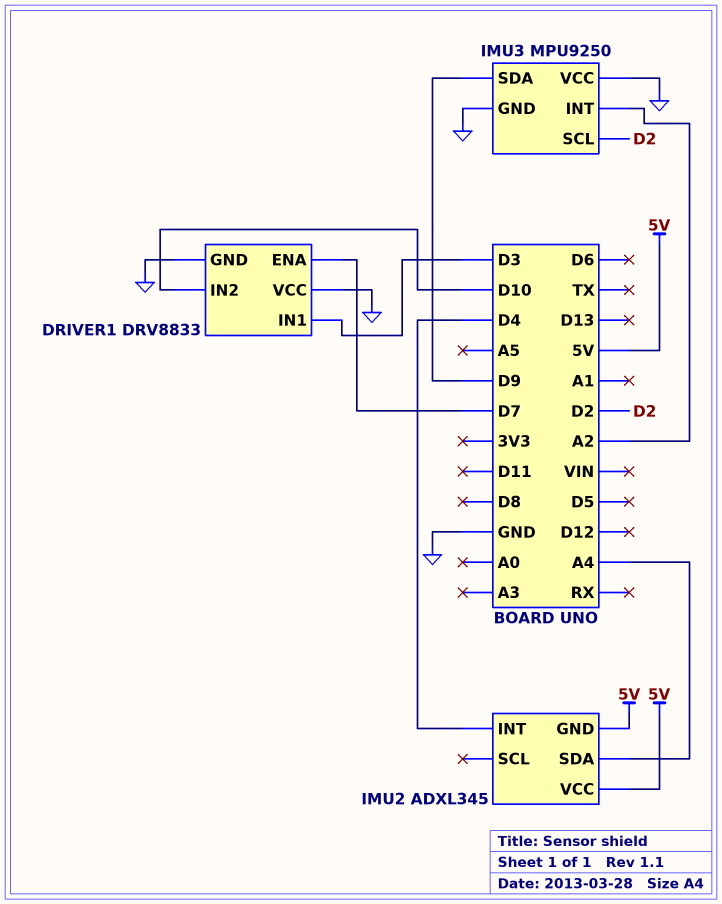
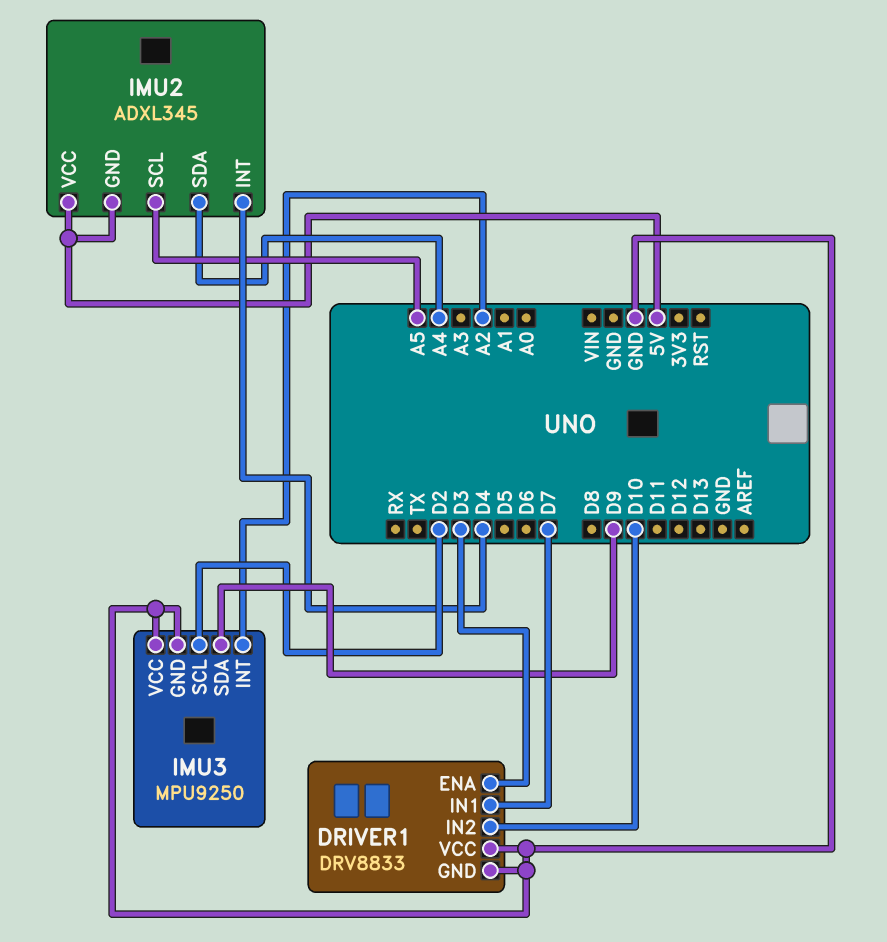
DRIVER1 pin ENA: D7 -> D3
DRIVER1 pin IN1: D3 -> D7
IMU2 pin SCL: none -> A5

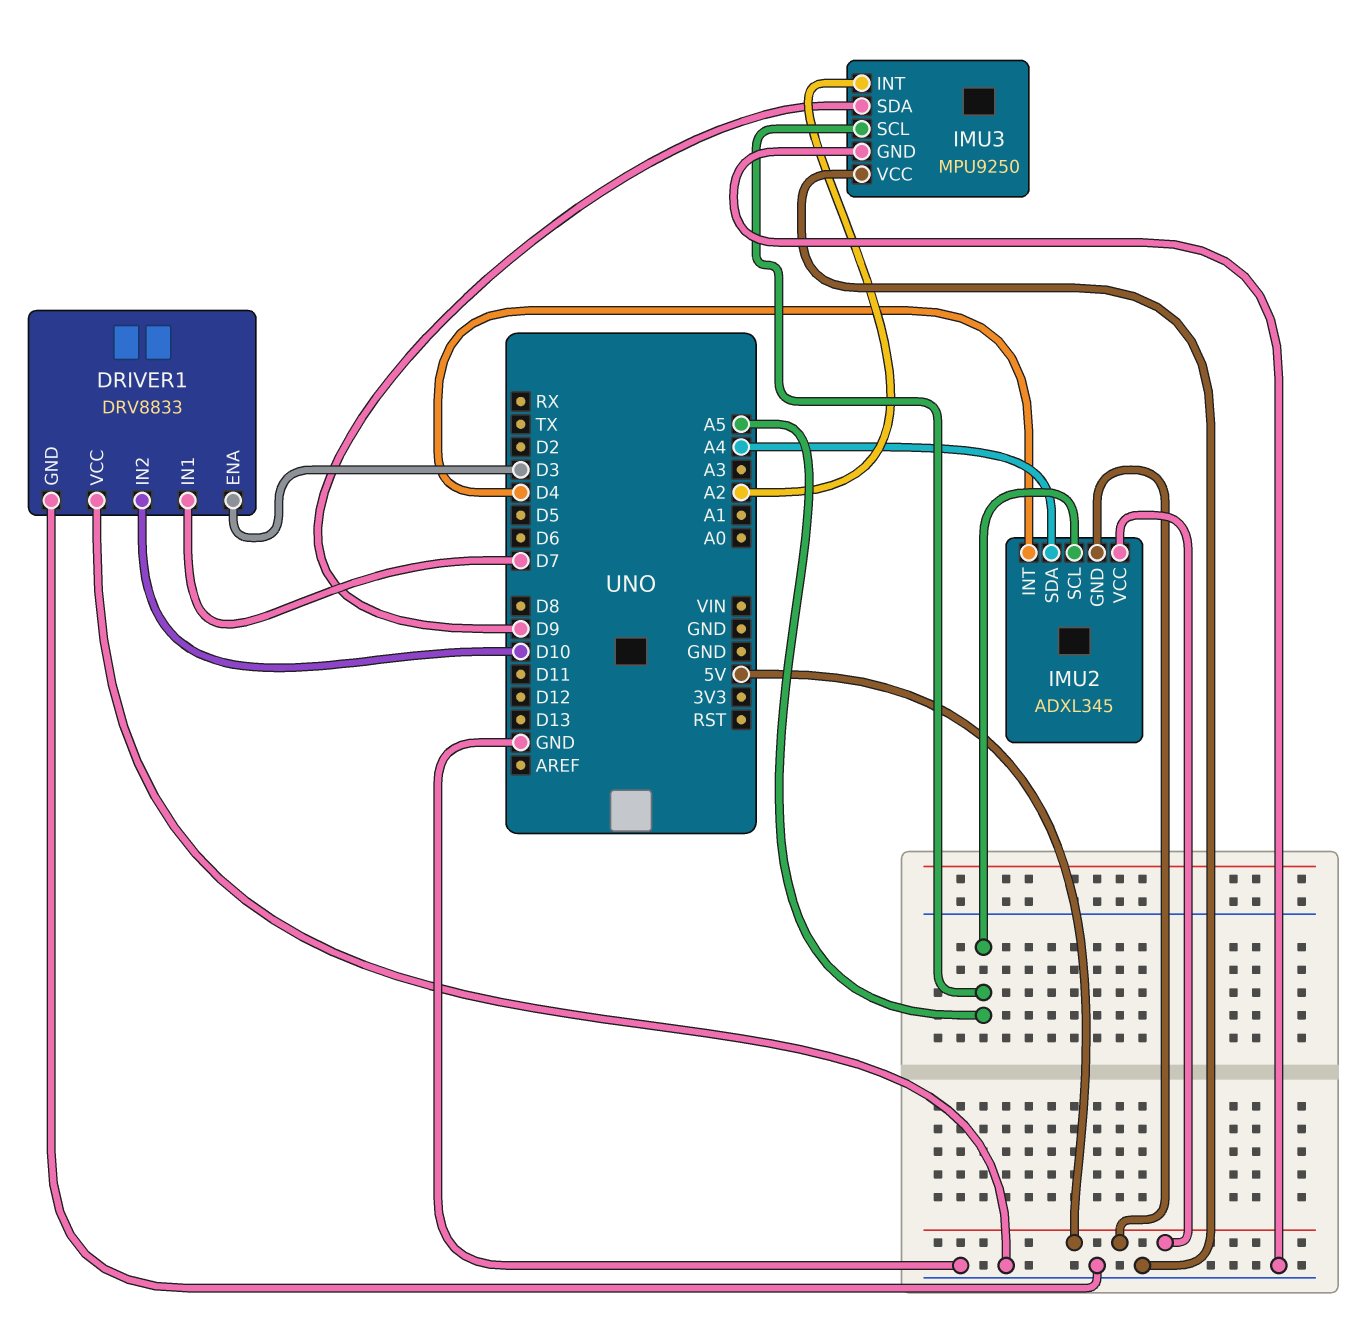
IMU3 pin SCL: D2 -> A5

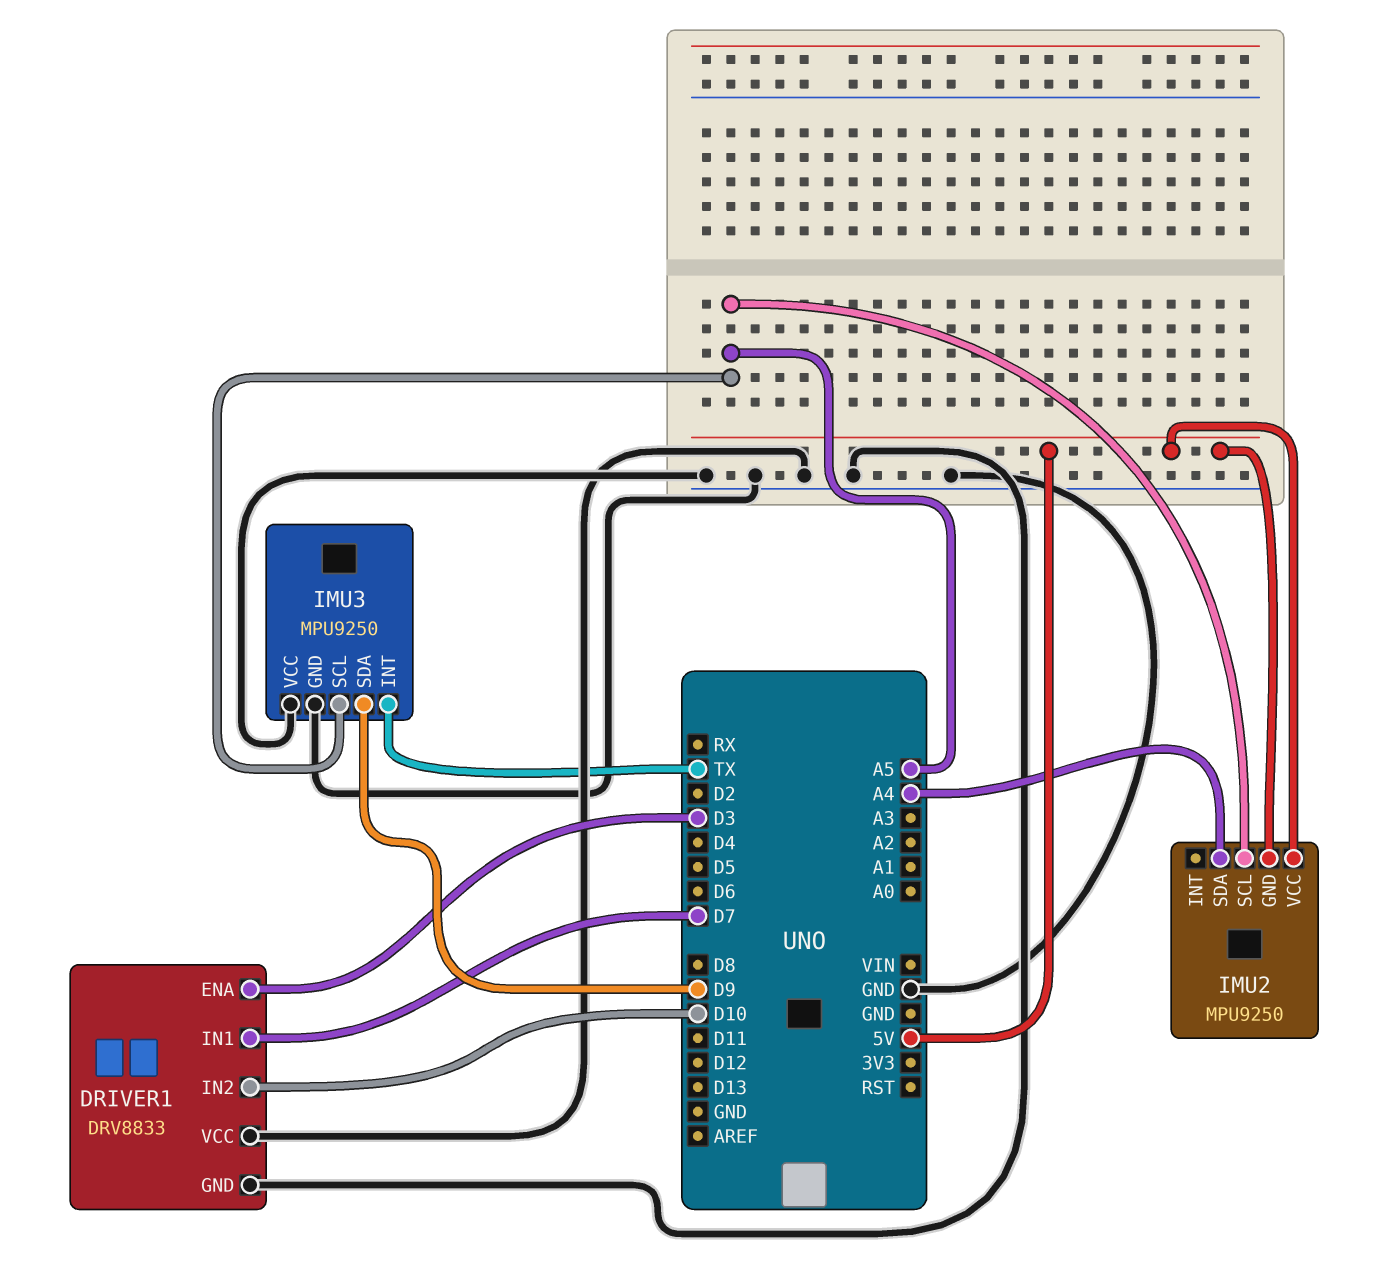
IMU2: ADXL345 -> MPU9250
IMU2 pin INT: D4 -> none
IMU3 pin INT: A2 -> TX

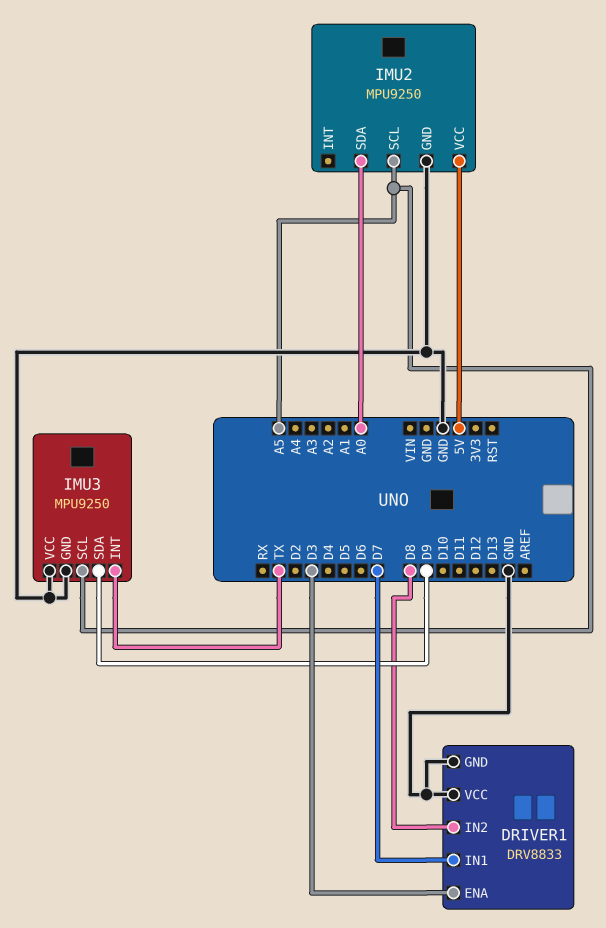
DRIVER1 pin IN2: D10 -> D8
IMU2 pin GND: 5V -> GND
IMU2 pin SDA: A4 -> A0

